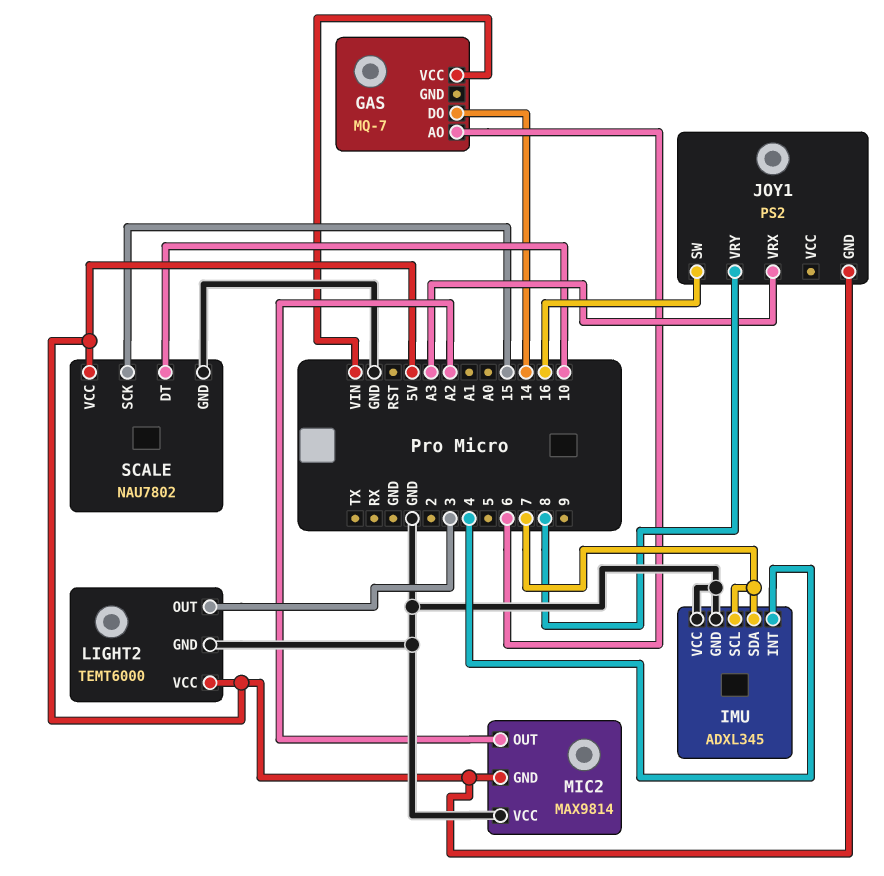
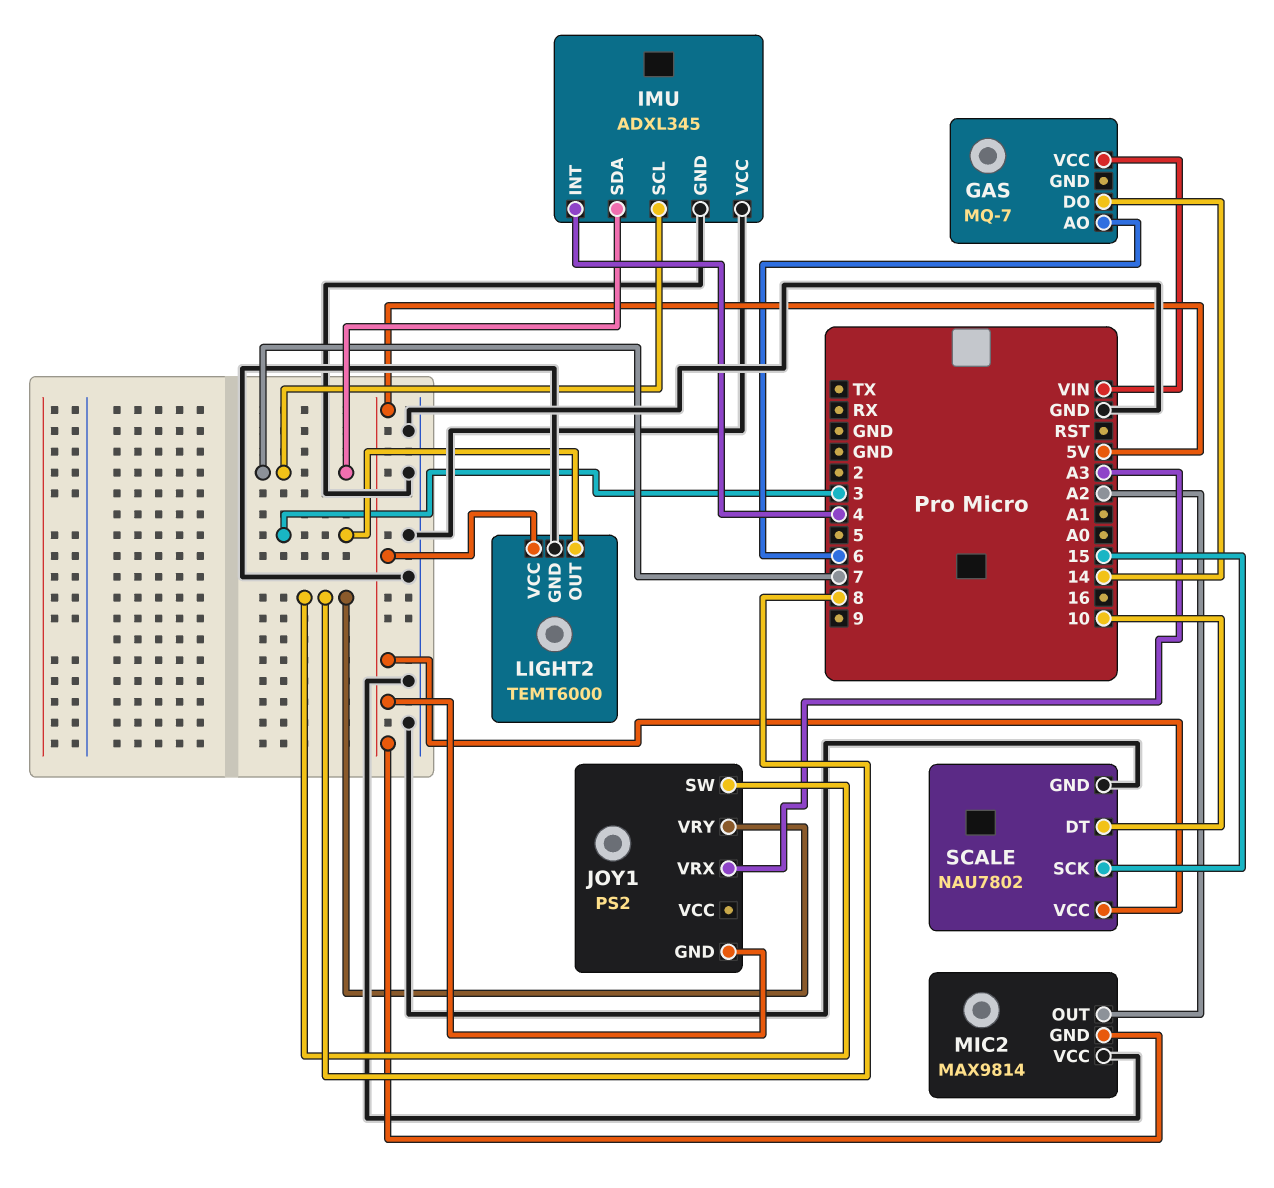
JOY1 pin SW: 16 -> 8

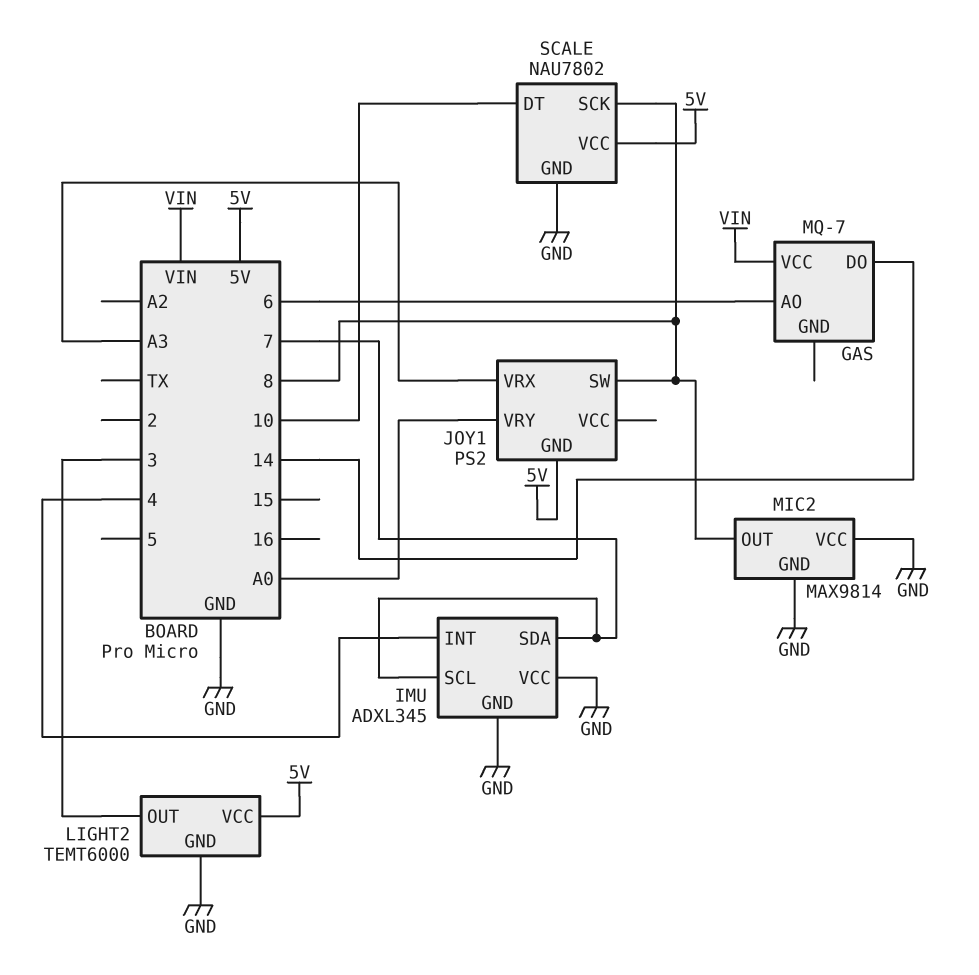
JOY1 pin VRY: 8 -> A0
MIC2 pin GND: 5V -> GND
MIC2 pin OUT: A2 -> 8
SCALE pin SCK: 15 -> 8

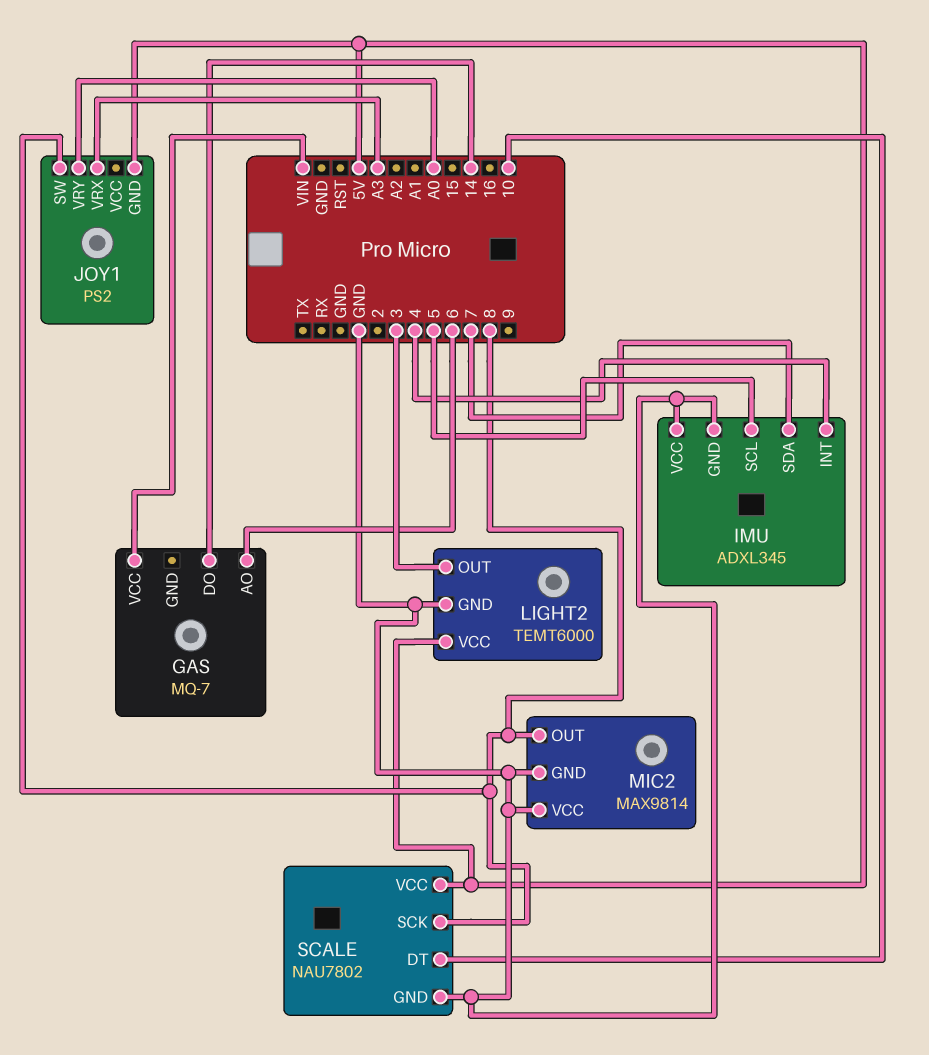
IMU pin SCL: 7 -> 5

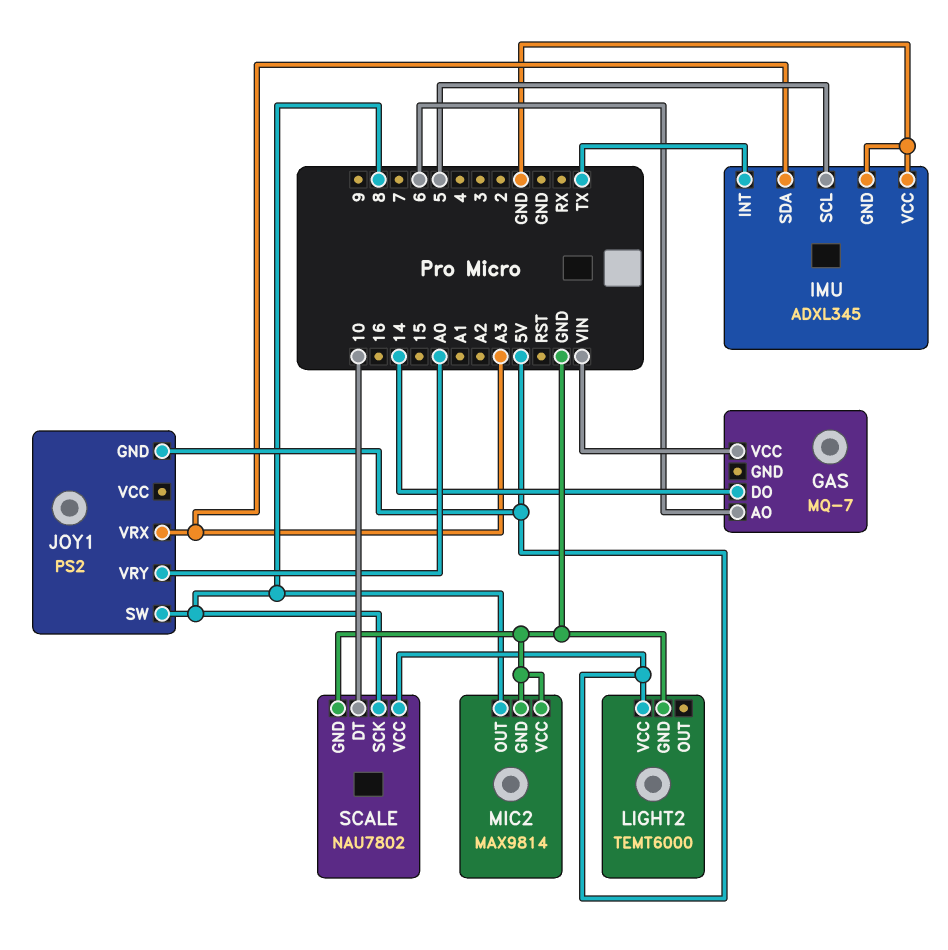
IMU pin INT: 4 -> TX
IMU pin SDA: 7 -> A3
LIGHT2 pin OUT: 3 -> none

